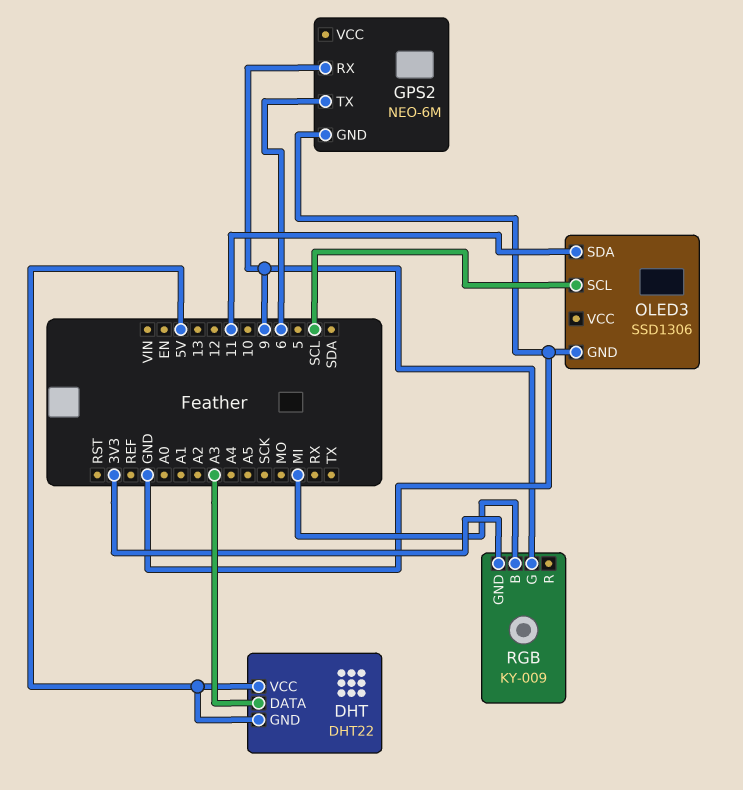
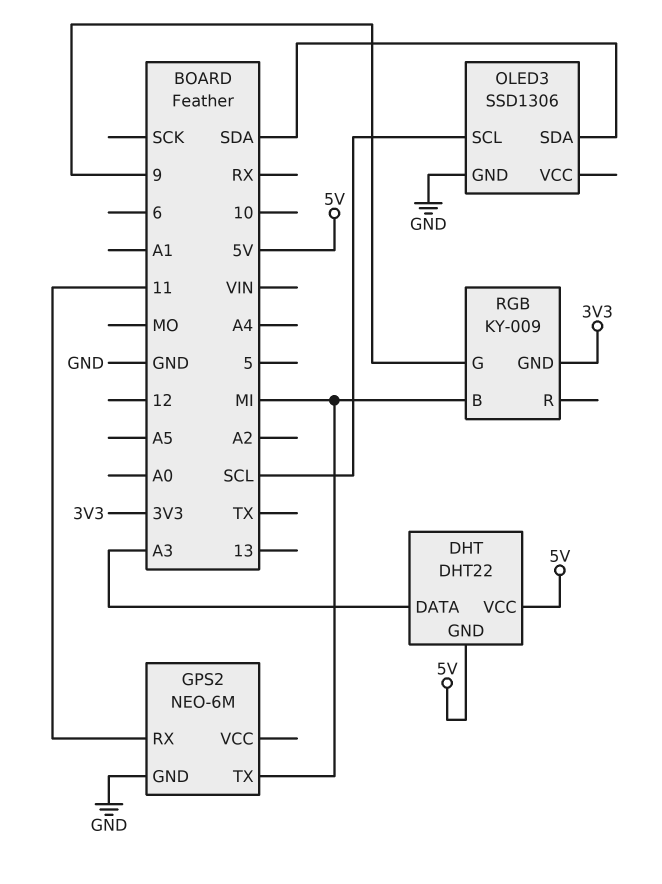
GPS2 pin RX: 9 -> 11
GPS2 pin TX: 6 -> MI
OLED3 pin SDA: 11 -> SDA

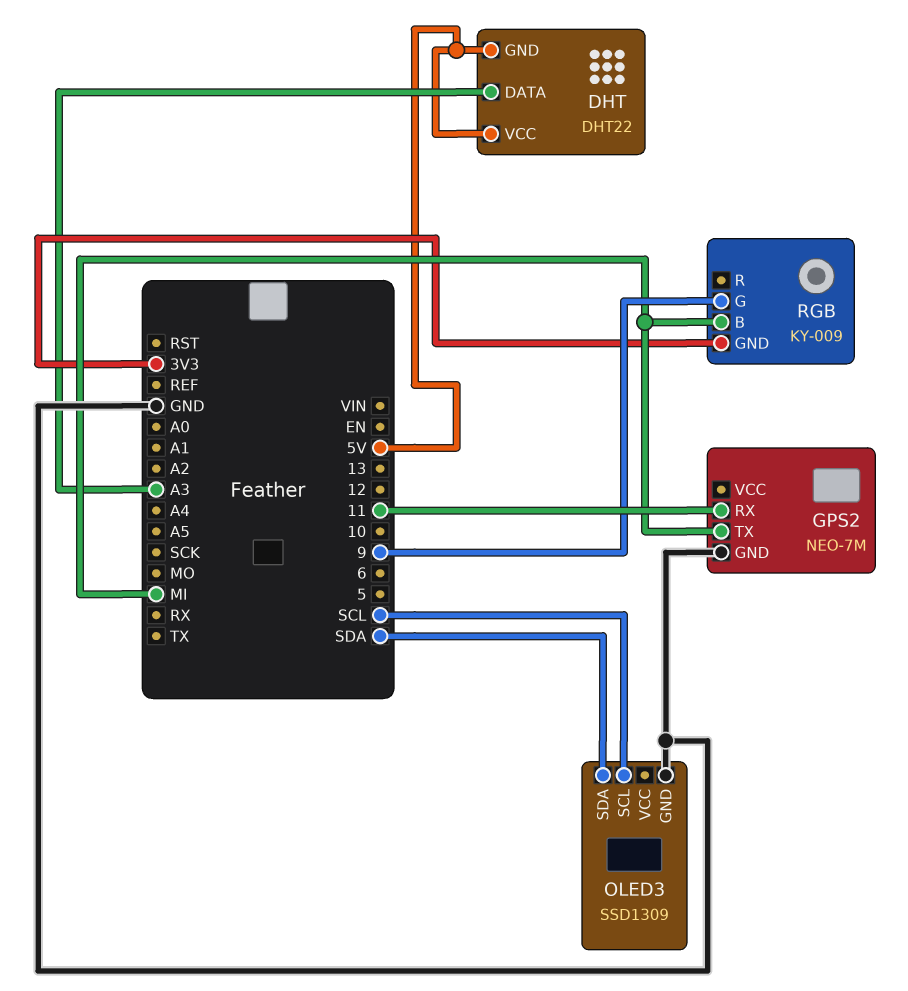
GPS2: NEO-6M -> NEO-7M
OLED3: SSD1306 -> SSD1309

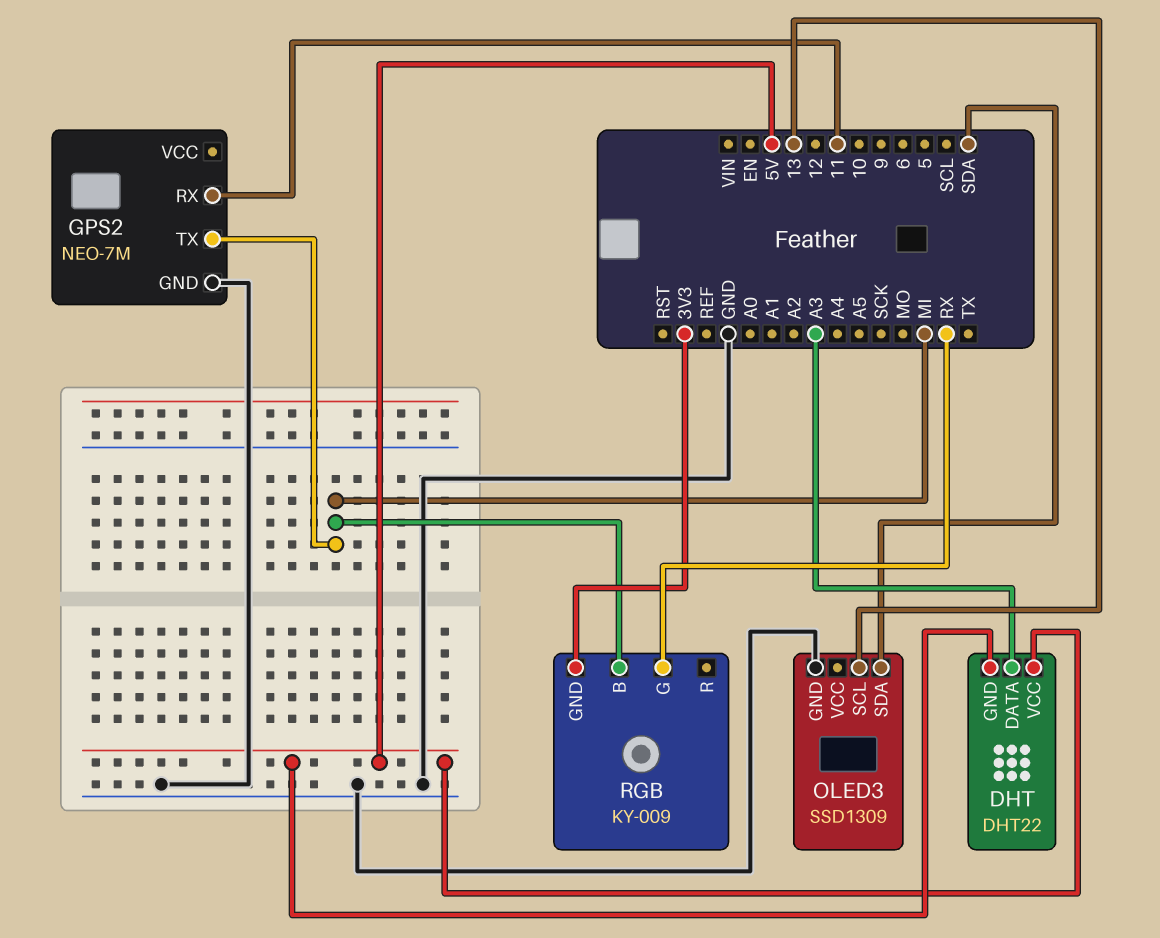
OLED3 pin SCL: SCL -> 13
RGB pin G: 9 -> RX

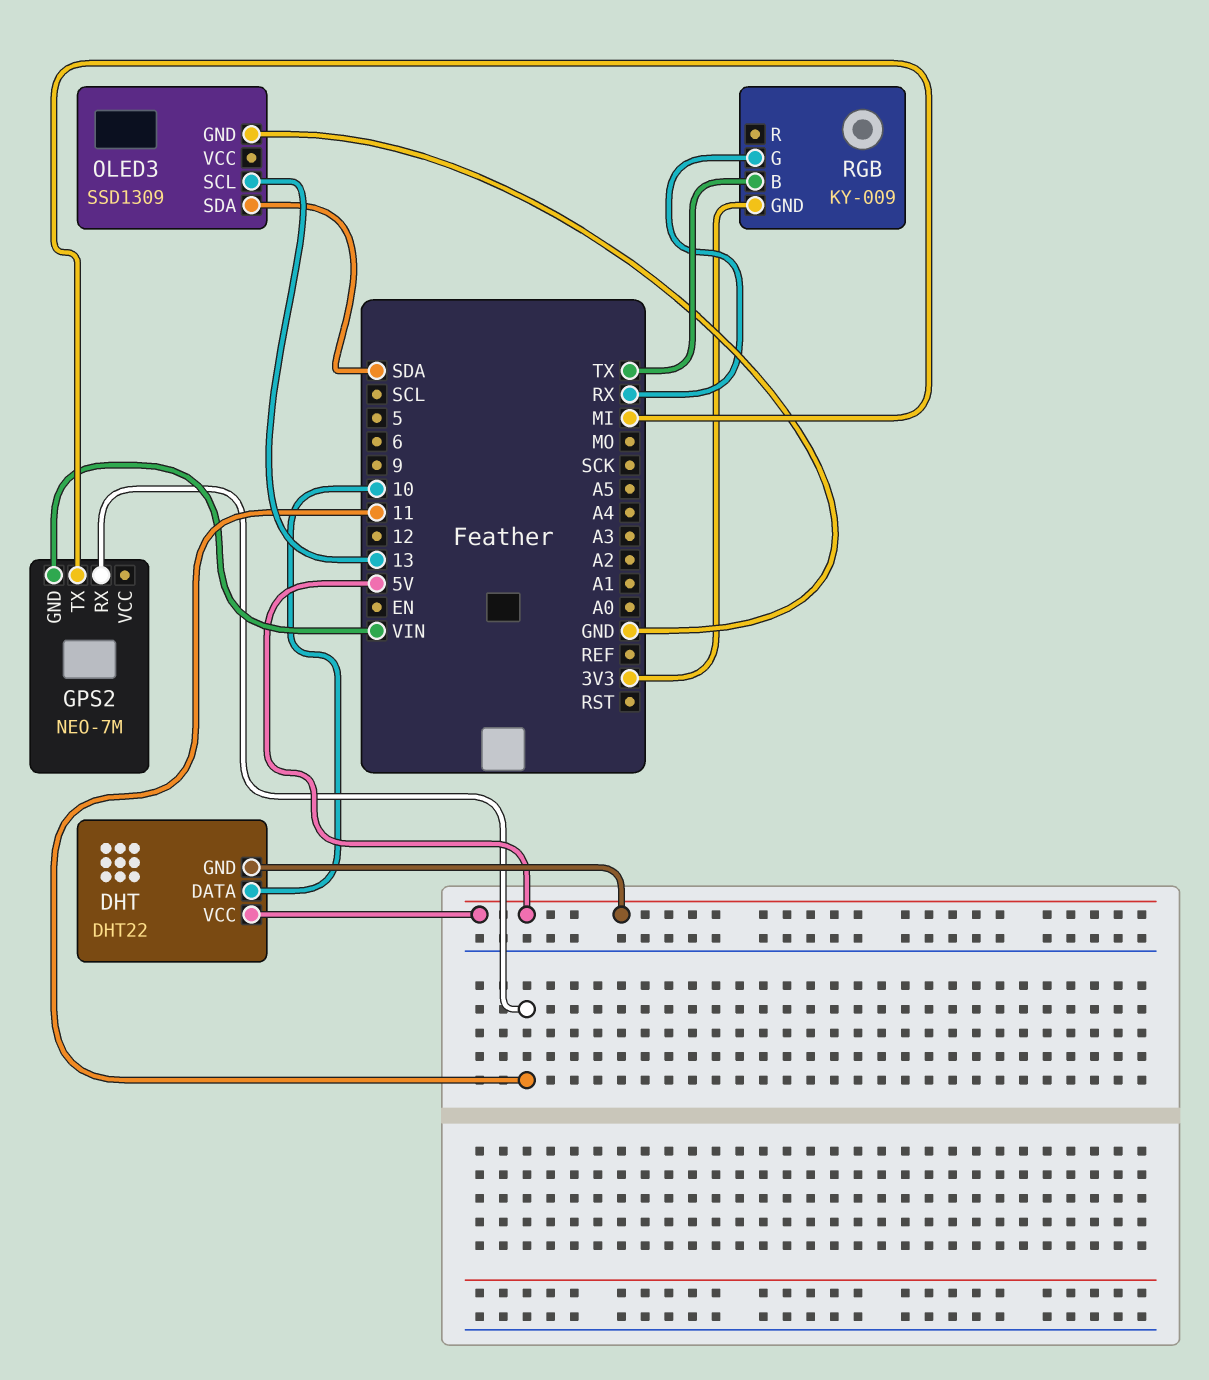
DHT pin DATA: A3 -> 10
GPS2 pin GND: GND -> VIN
RGB pin B: MI -> TX

